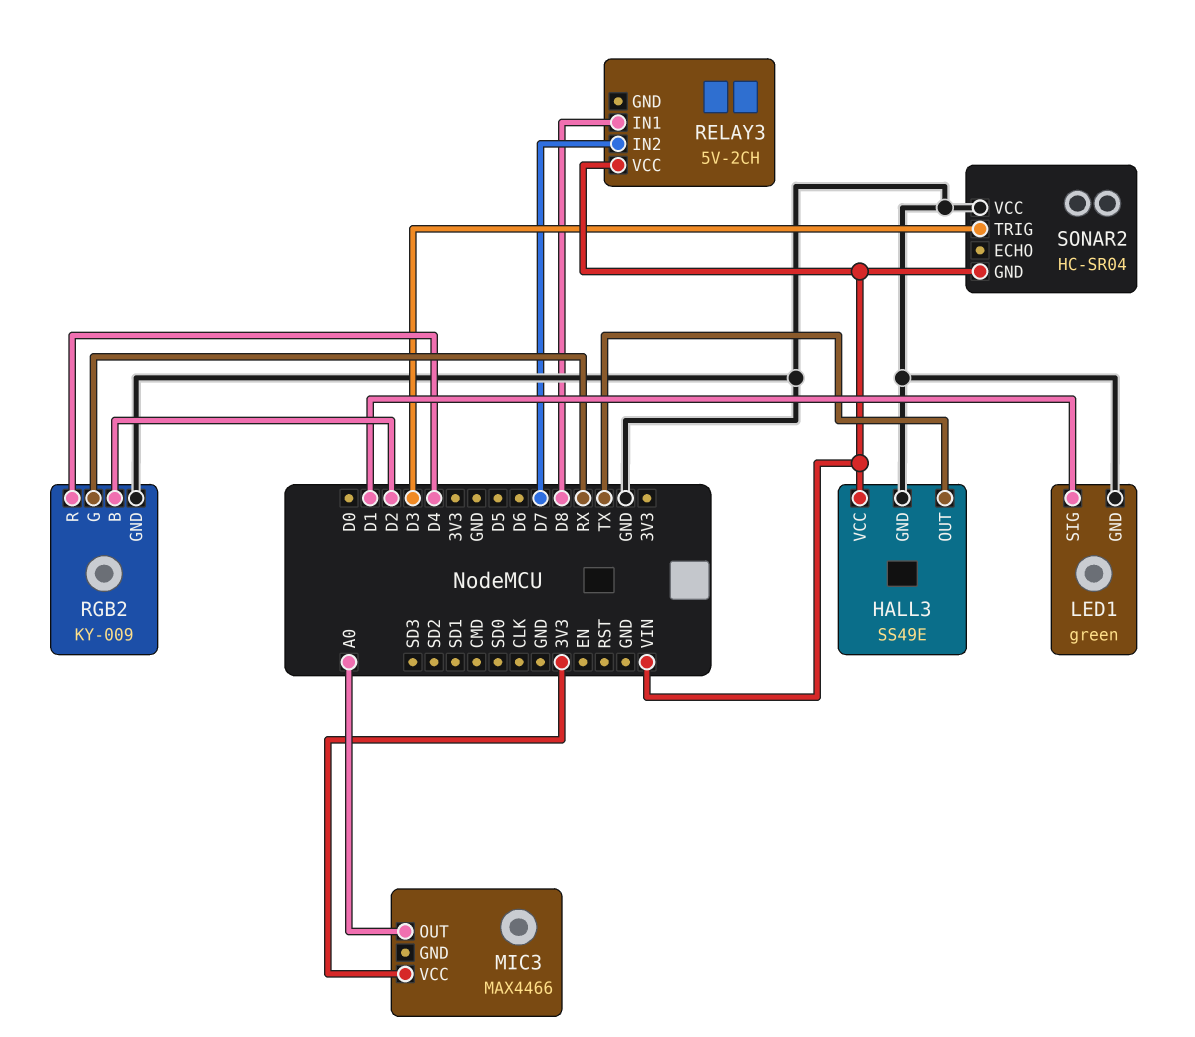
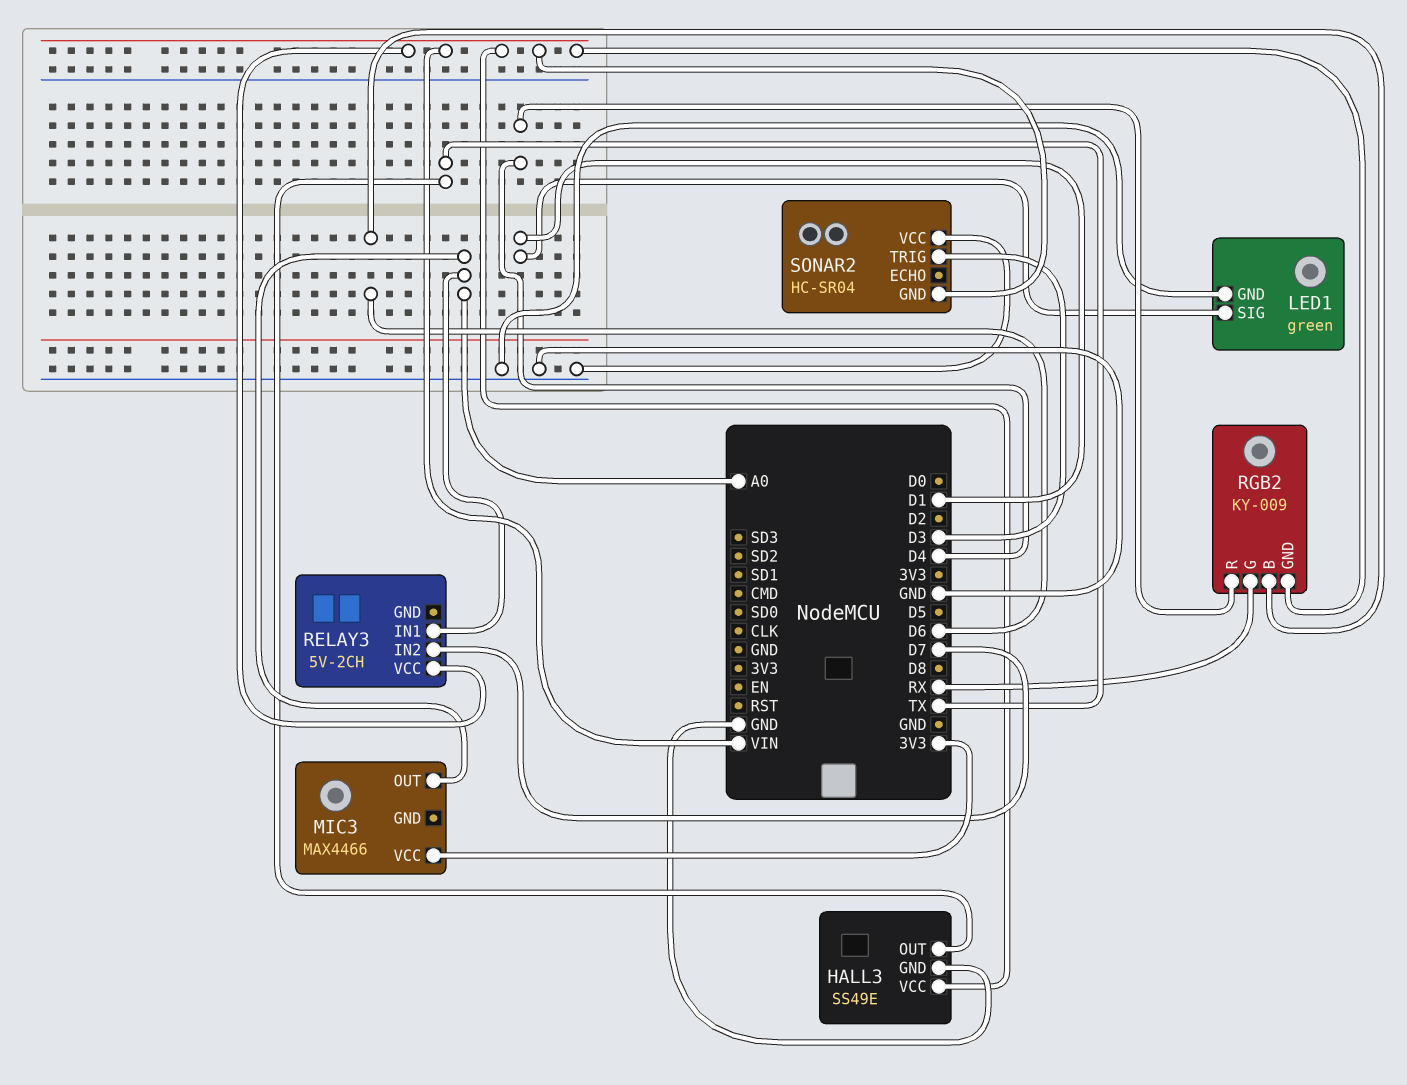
RELAY3 pin IN1: D8 -> A0
RGB2 pin B: D2 -> D6
RGB2 pin GND: GND -> VIN

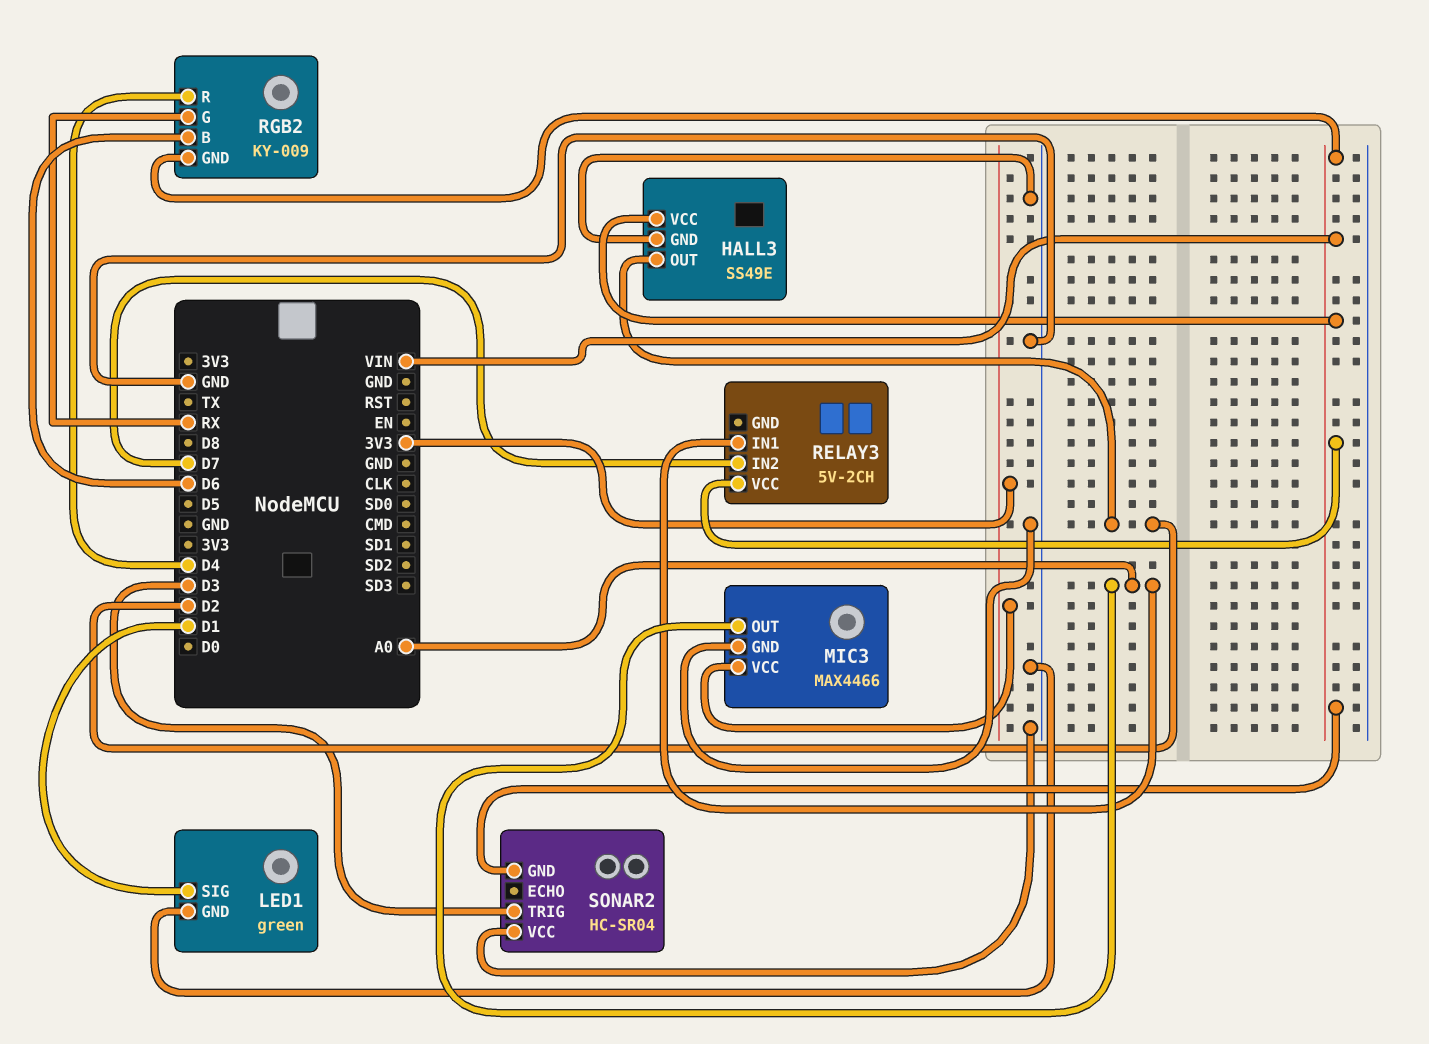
HALL3 pin OUT: TX -> D2
MIC3 pin GND: none -> GND

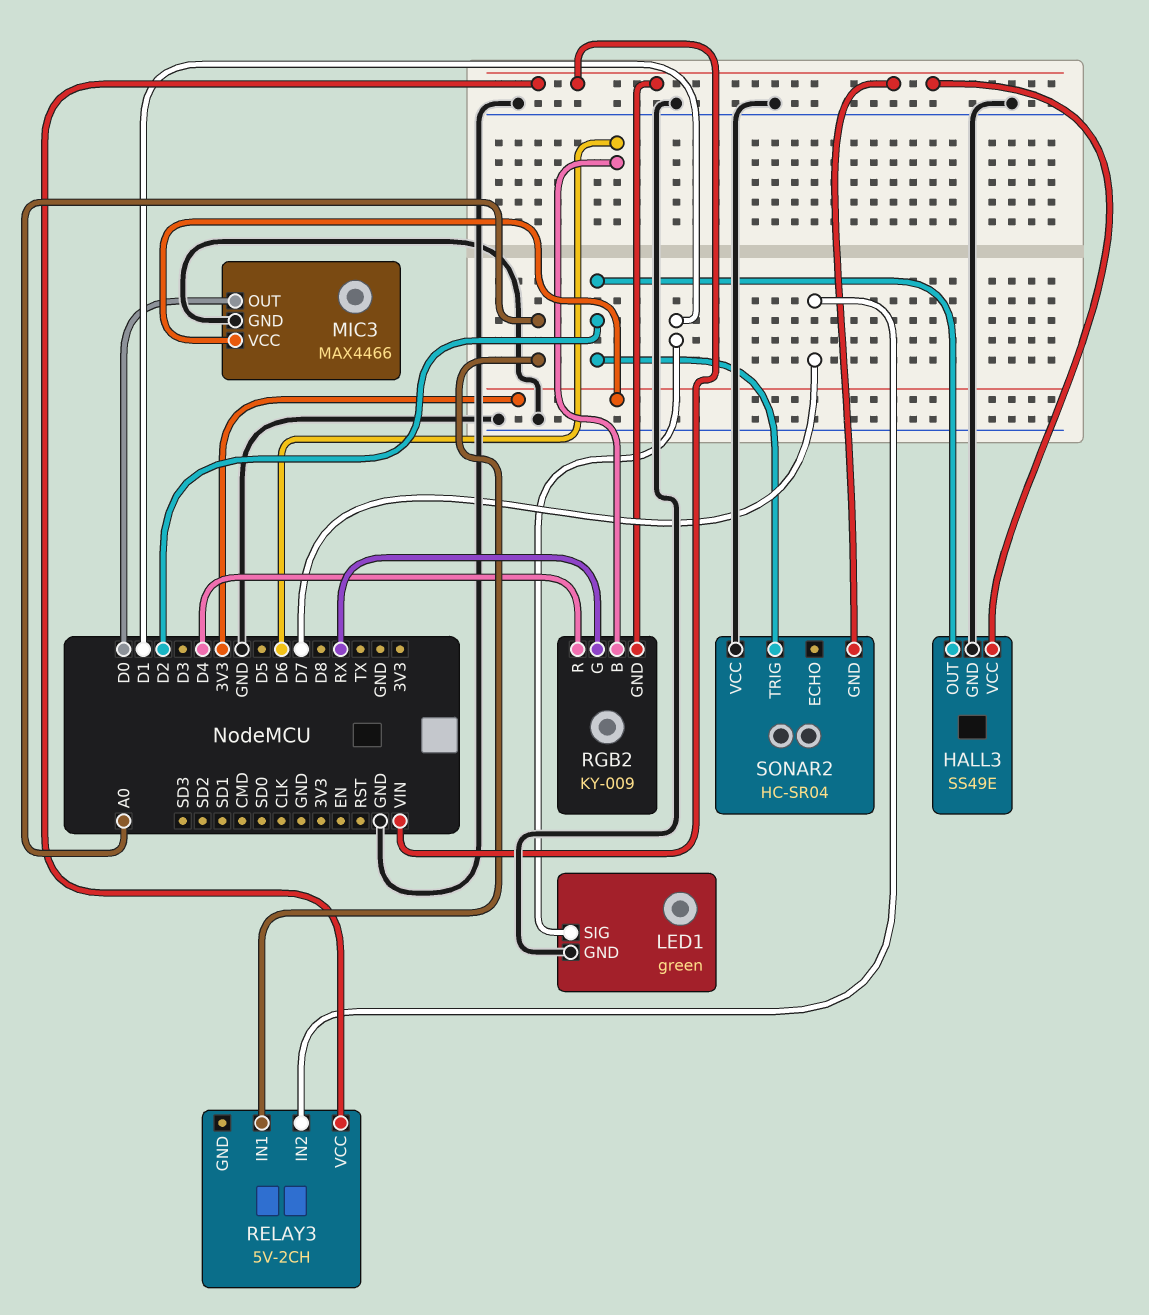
MIC3 pin OUT: A0 -> D0
SONAR2 pin TRIG: D3 -> D2

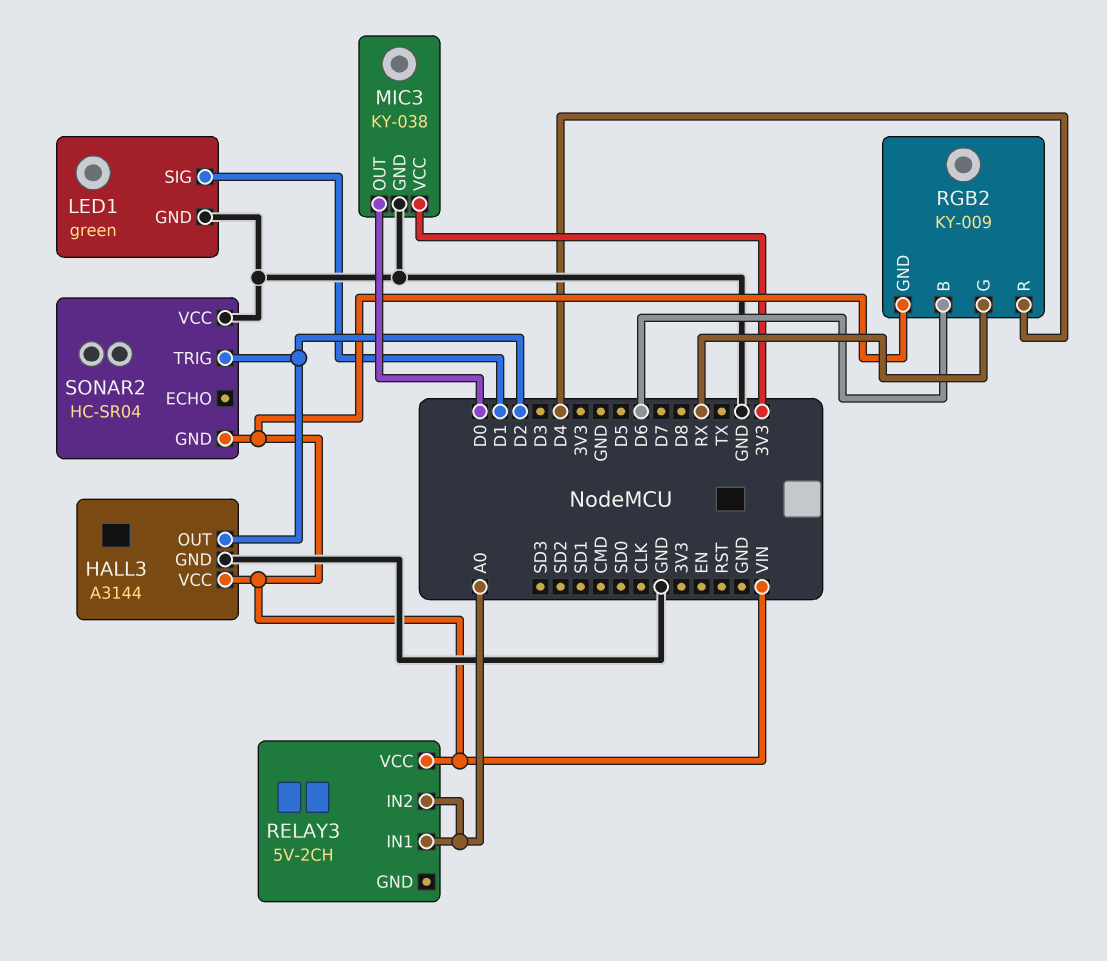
HALL3: SS49E -> A3144
MIC3: MAX4466 -> KY-038
RELAY3 pin IN2: D7 -> A0

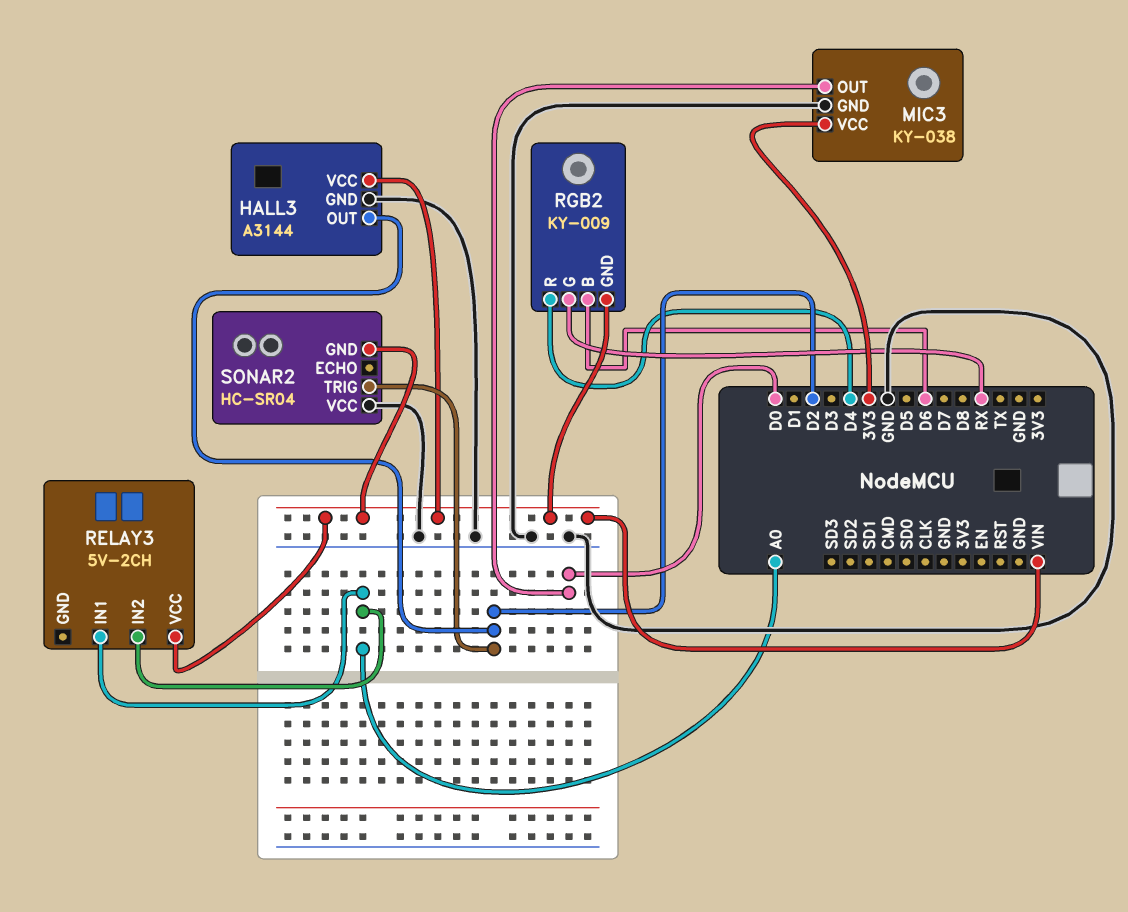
LED1: green -> none
LED1 pin GND: GND -> none
LED1 pin SIG: D1 -> none

